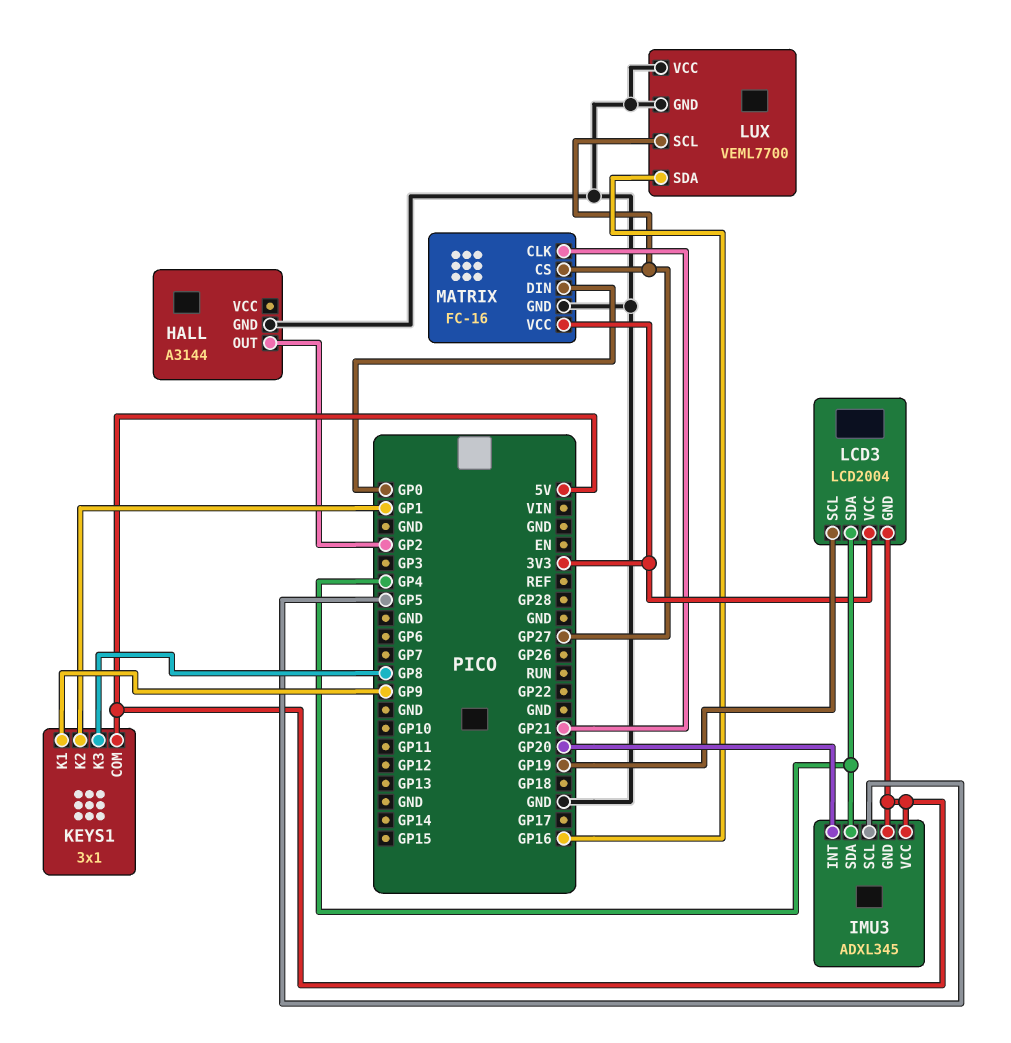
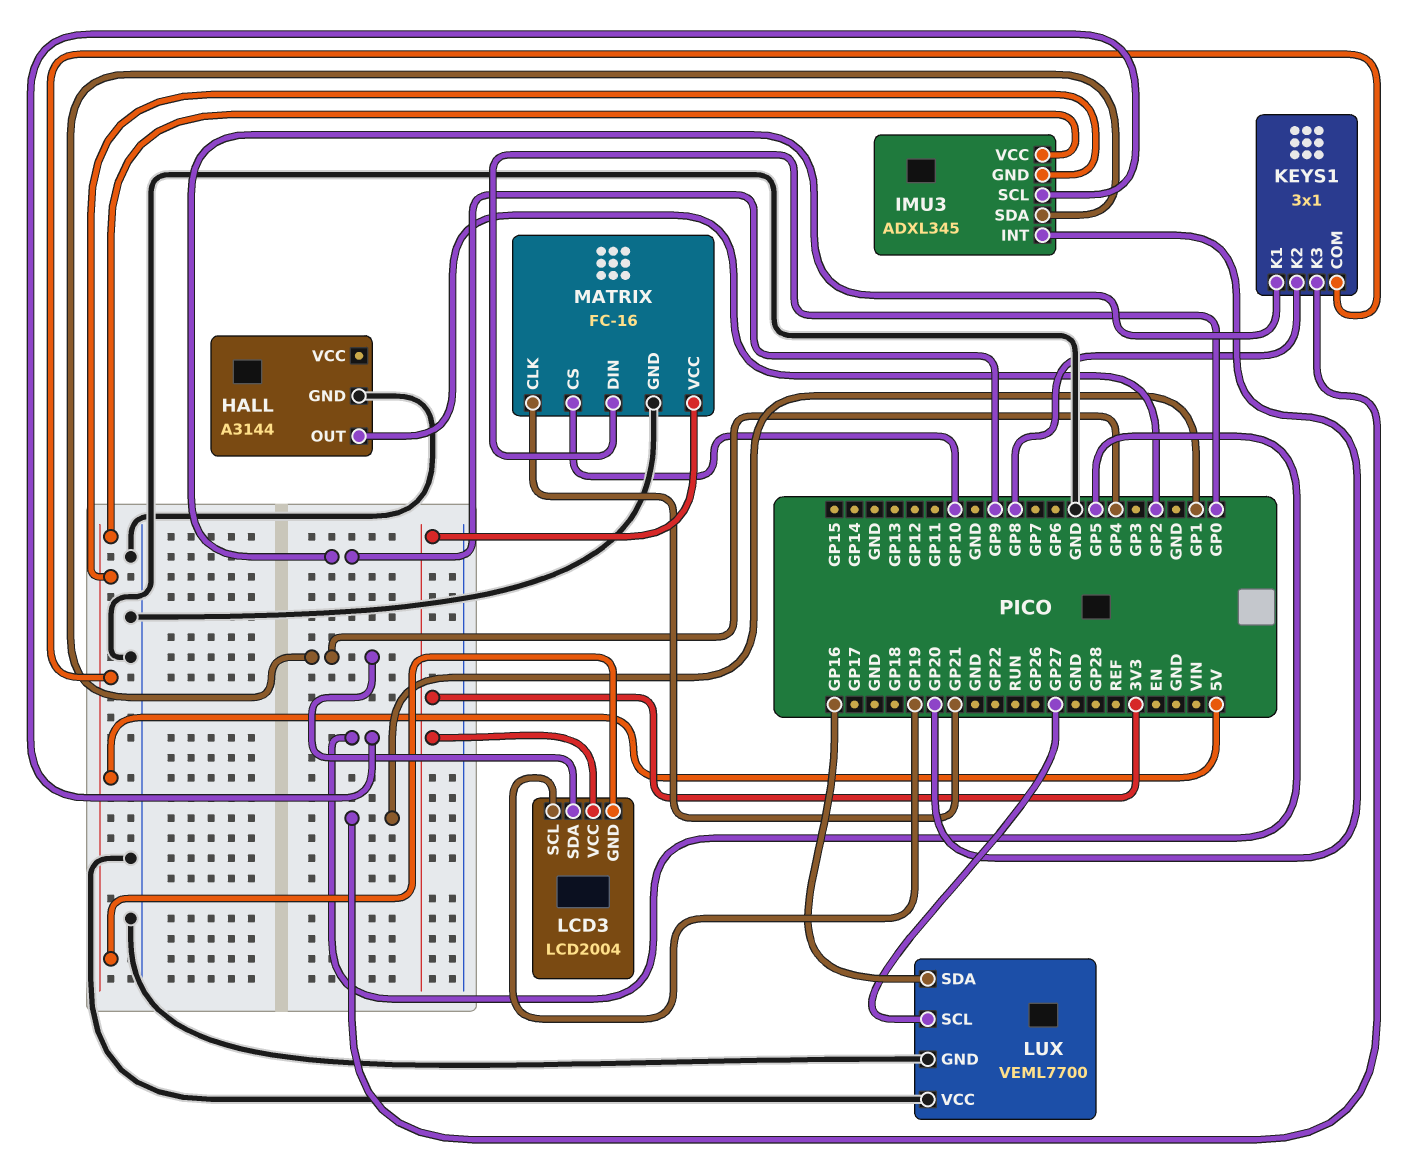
KEYS1 pin K2: GP1 -> GP8
KEYS1 pin K3: GP8 -> GP1
MATRIX pin CS: GP27 -> GP10

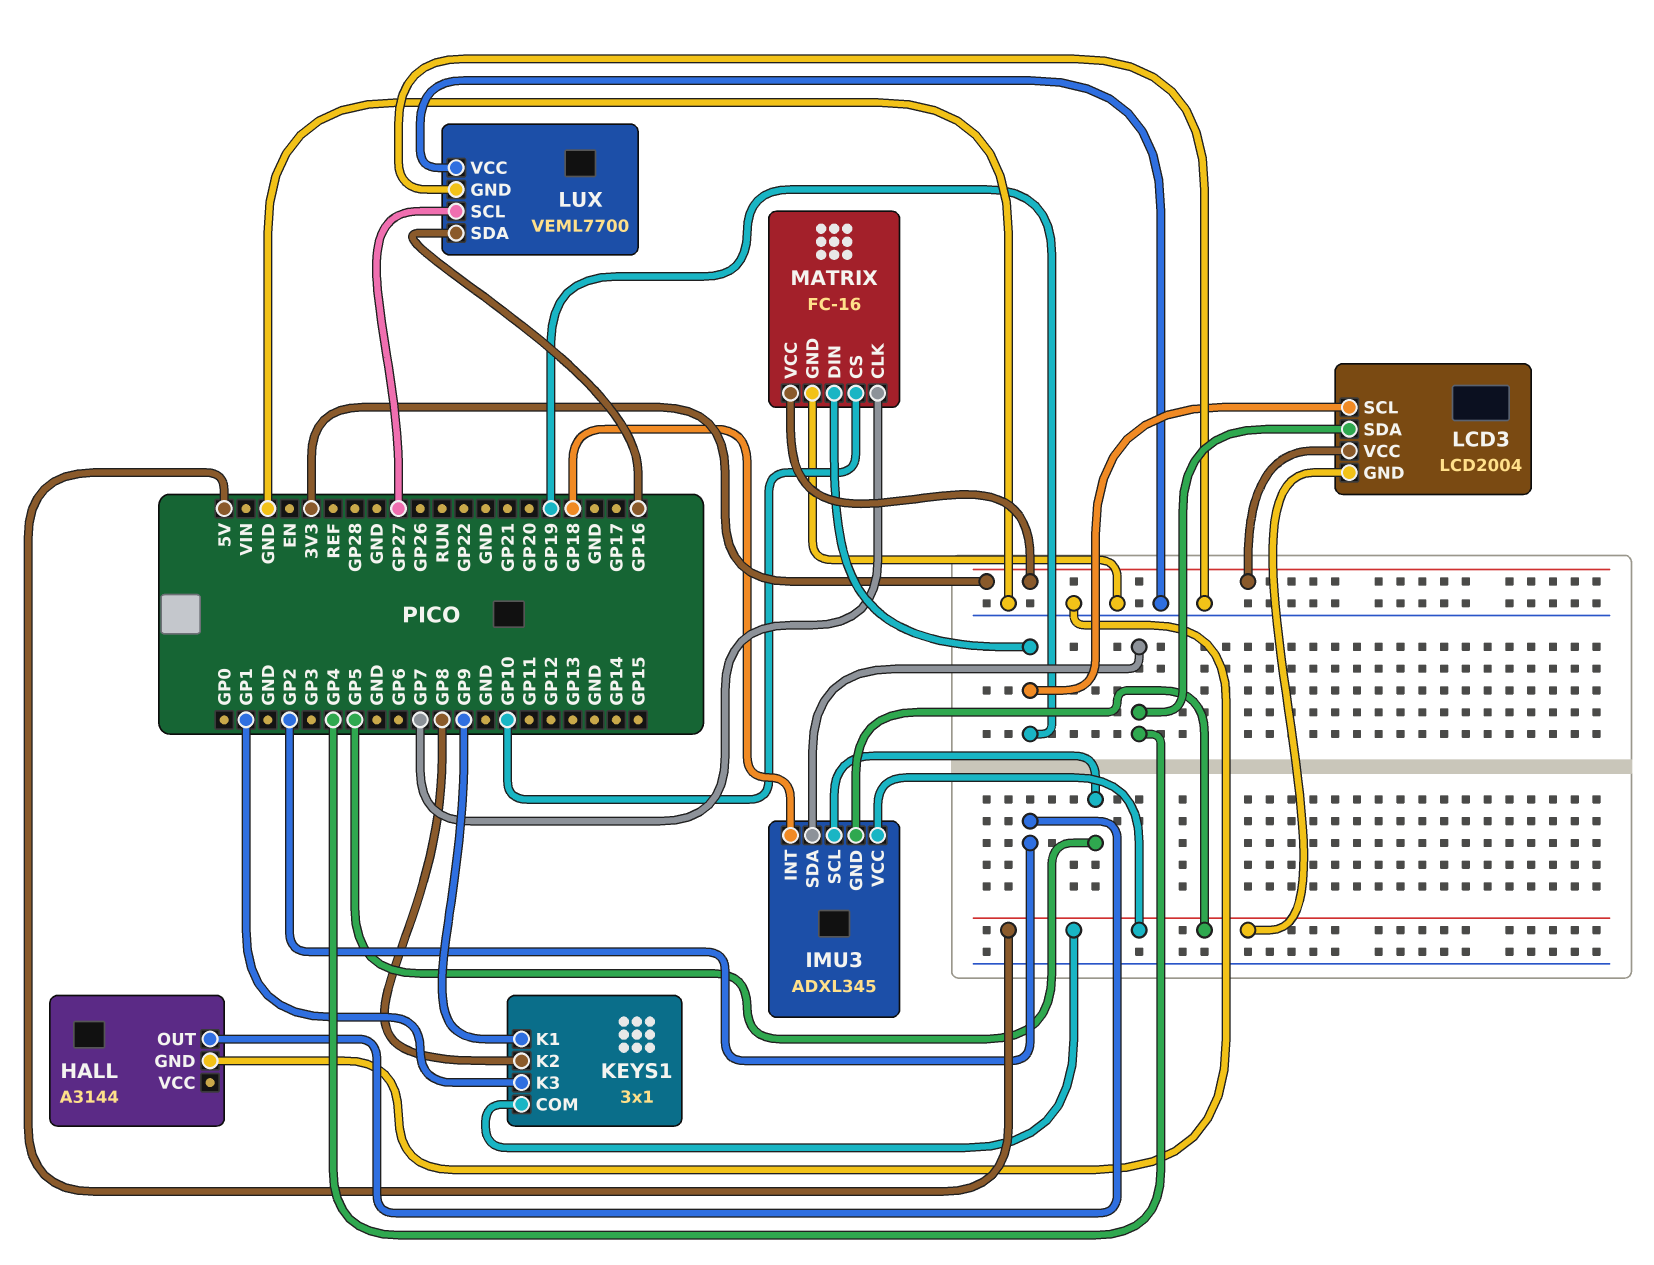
IMU3 pin INT: GP20 -> GP18
MATRIX pin CLK: GP21 -> GP7
MATRIX pin DIN: GP0 -> GP19

